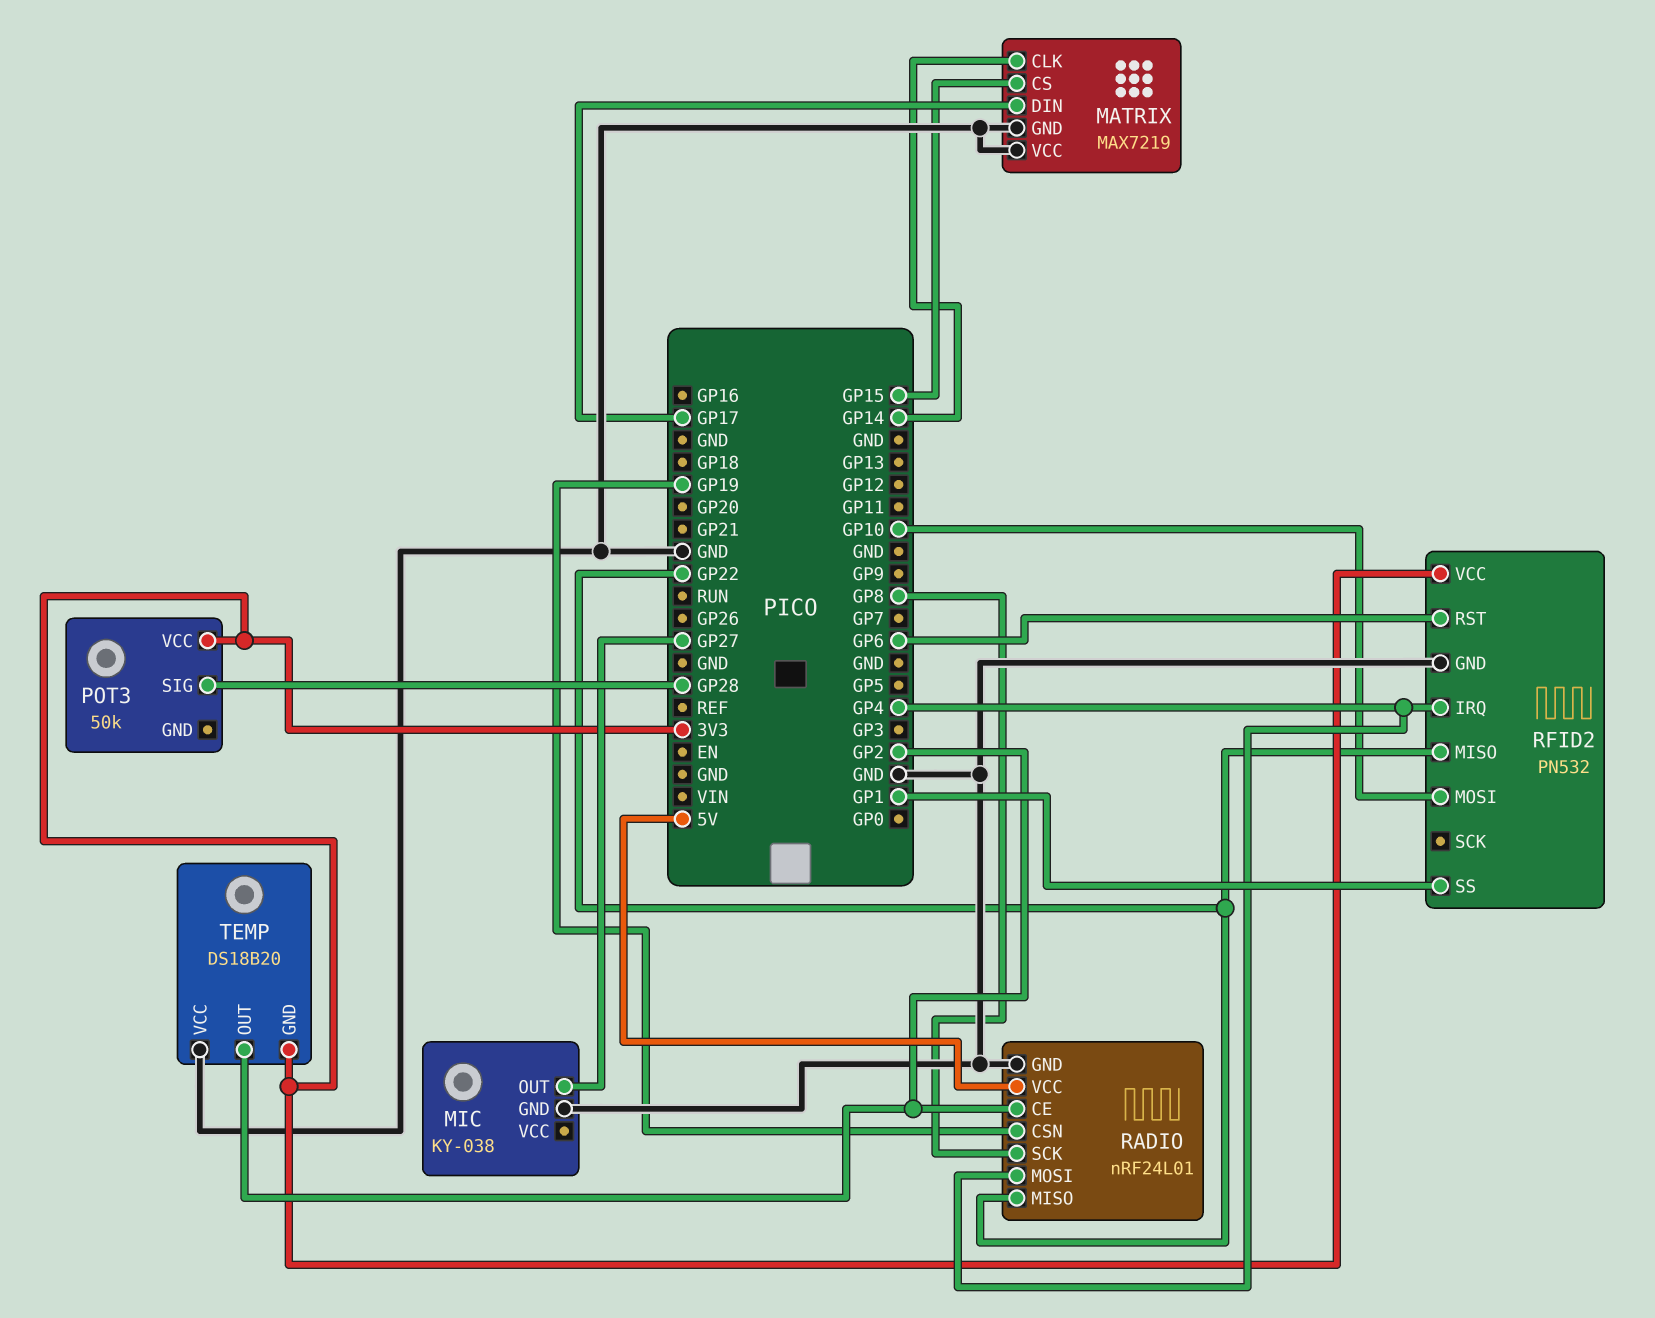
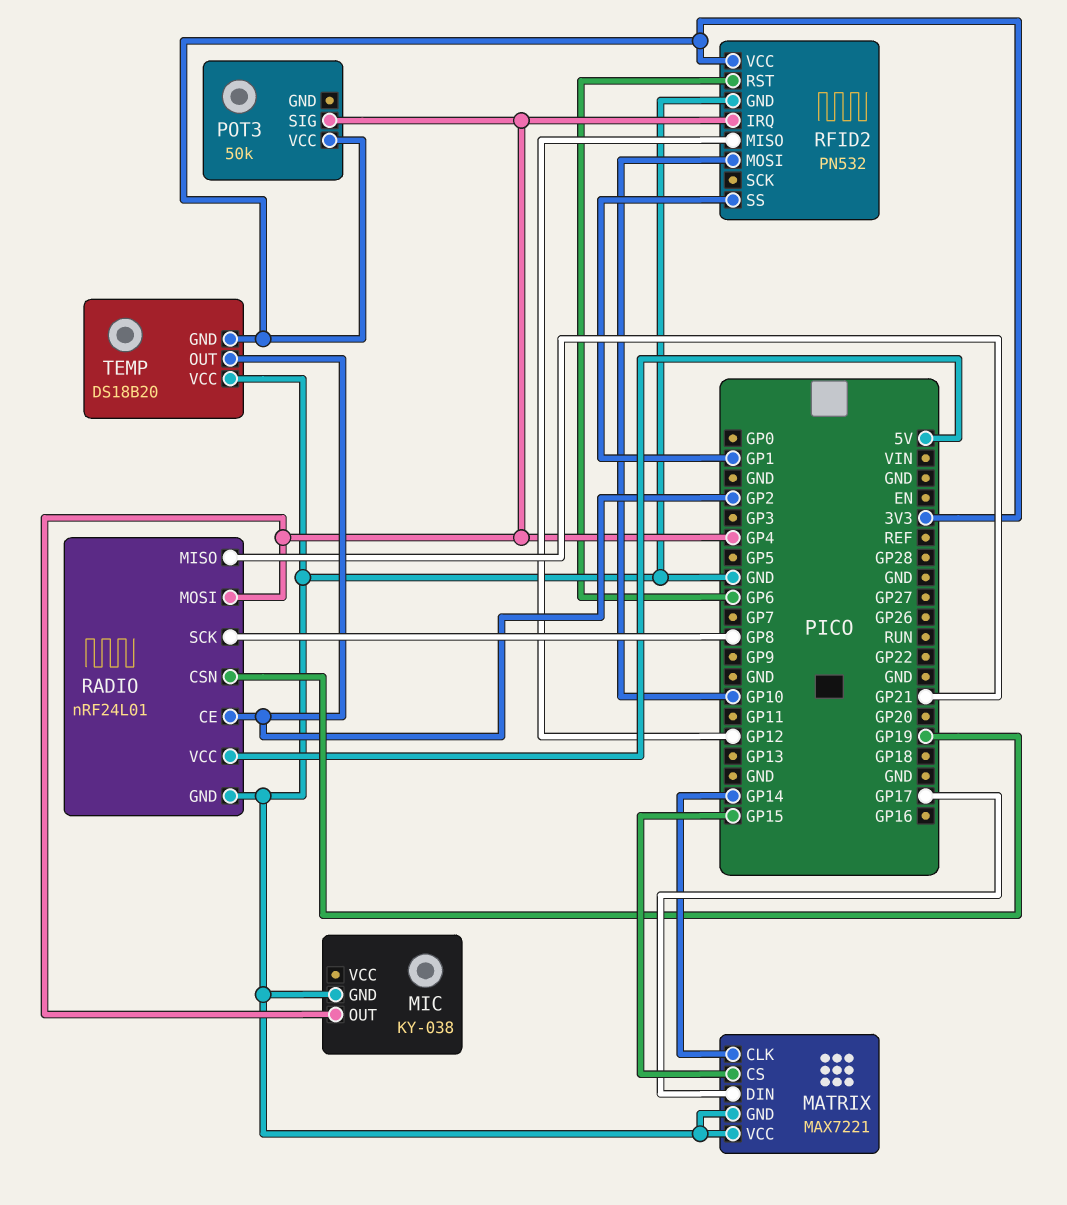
MATRIX: MAX7219 -> MAX7221
MIC pin OUT: GP27 -> GP4
POT3 pin SIG: GP28 -> GP4
RADIO pin MISO: GP22 -> GP21
RFID2 pin MISO: GP22 -> GP12

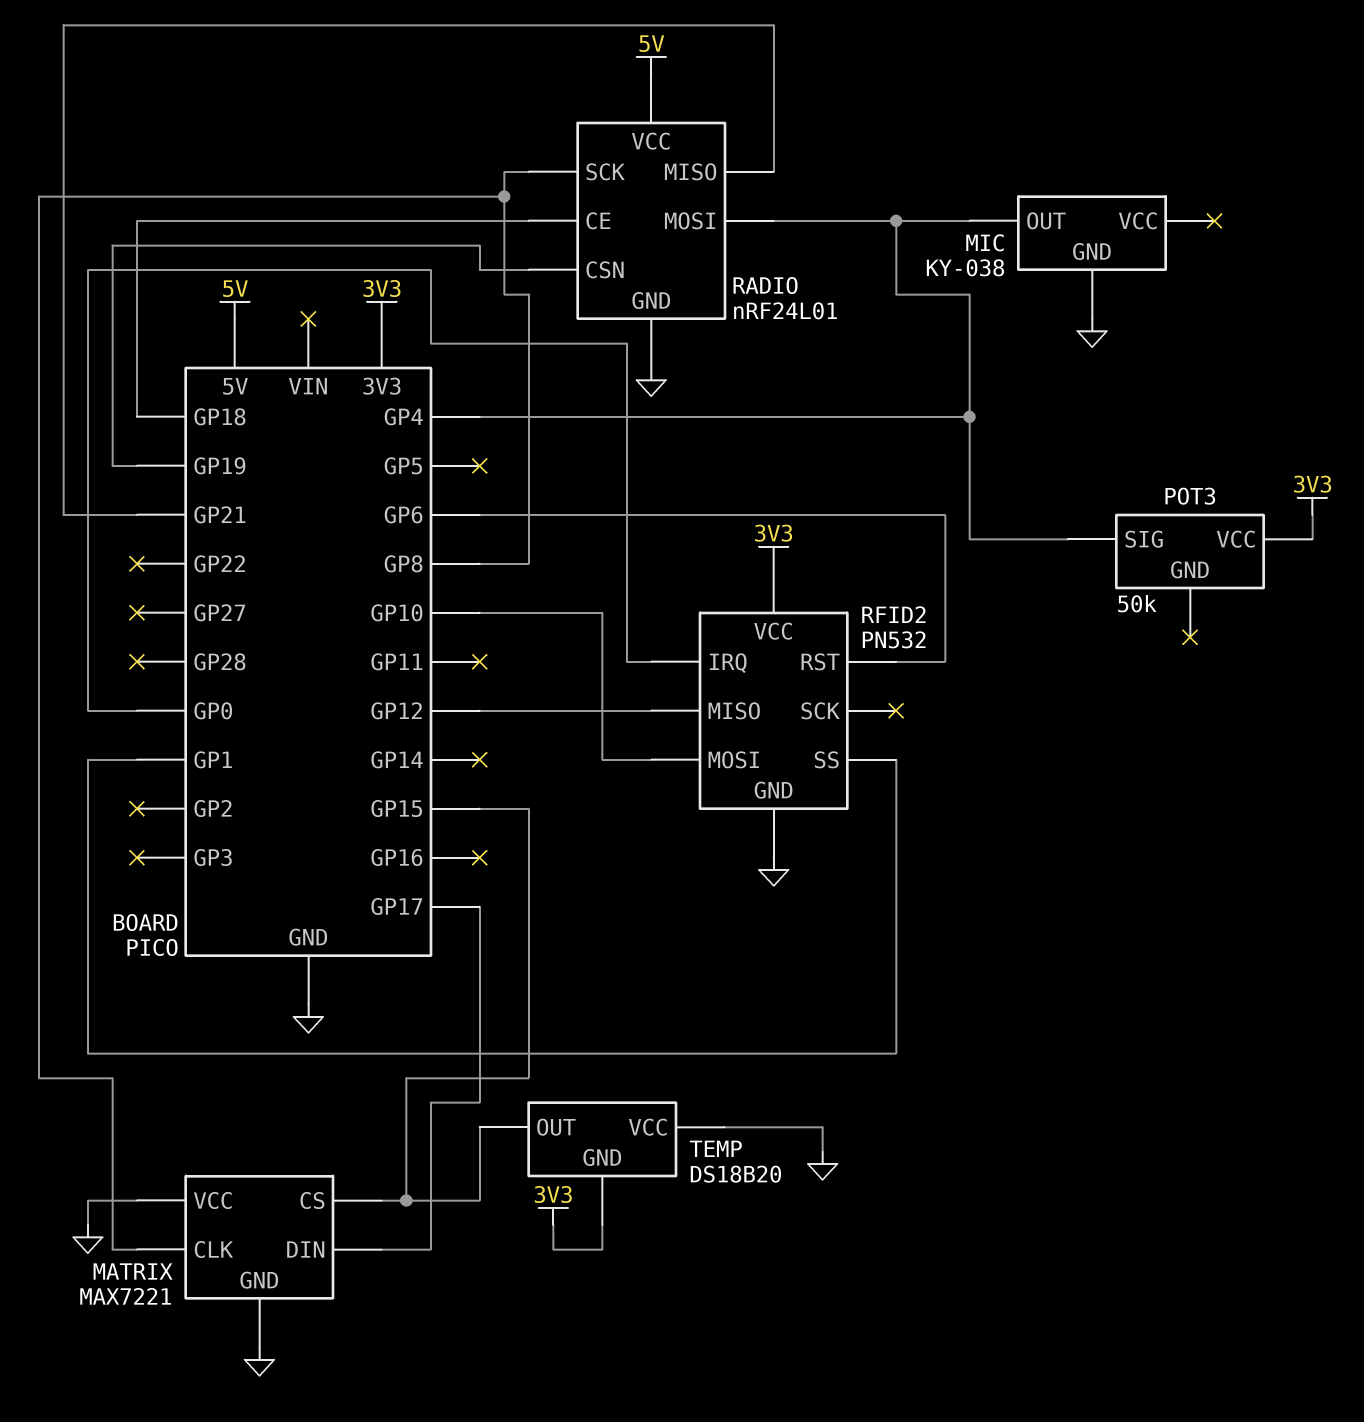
MATRIX pin CLK: GP14 -> GP8
RADIO pin CE: GP2 -> GP18
RFID2 pin IRQ: GP4 -> GP0
TEMP pin OUT: GP2 -> GP15

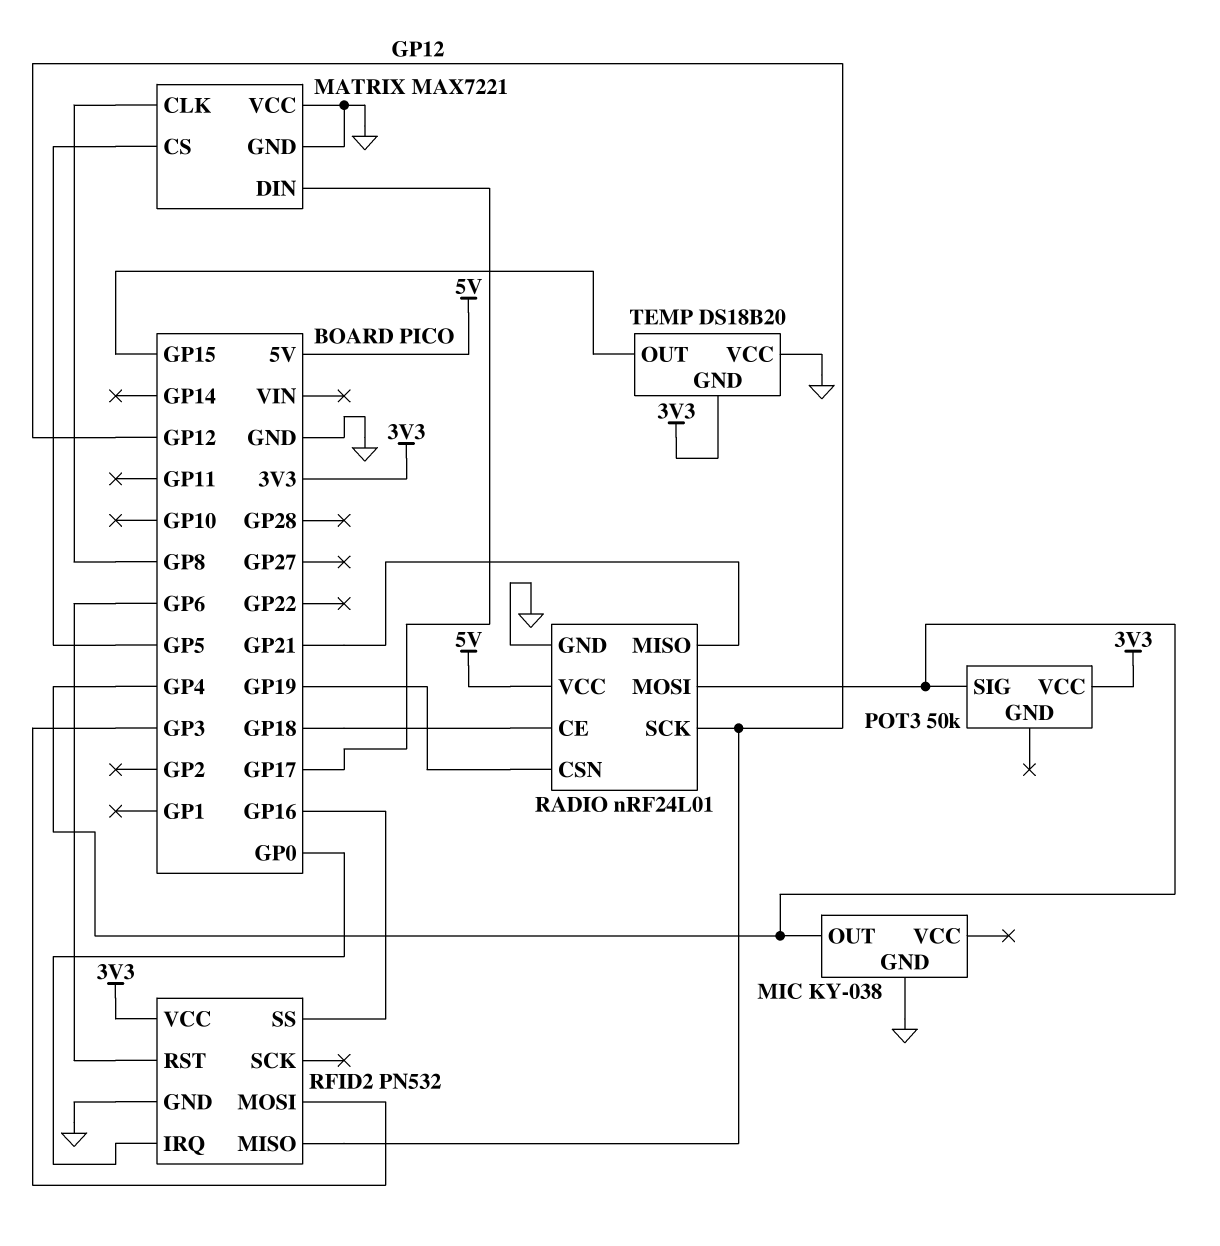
MATRIX pin CS: GP15 -> GP5
RADIO pin SCK: GP8 -> GP12
RFID2 pin MOSI: GP10 -> GP3
RFID2 pin SS: GP1 -> GP16

